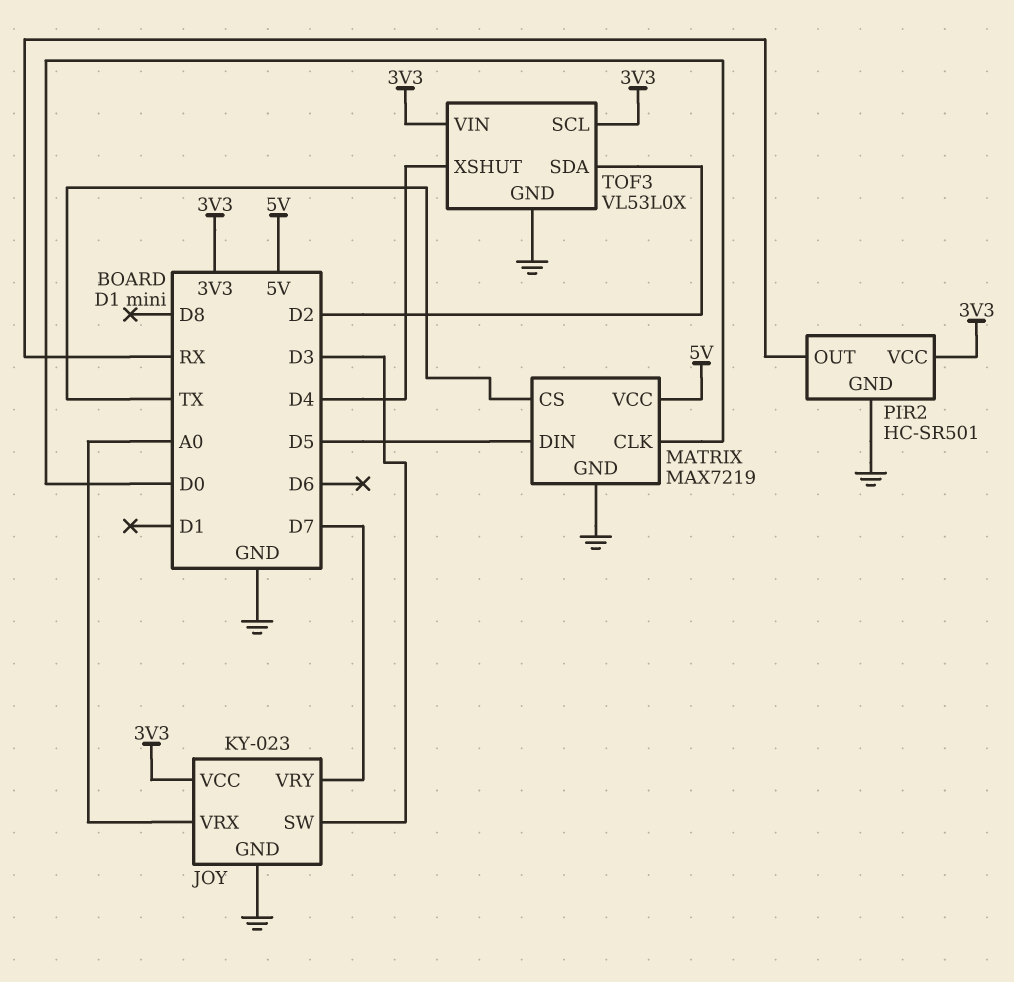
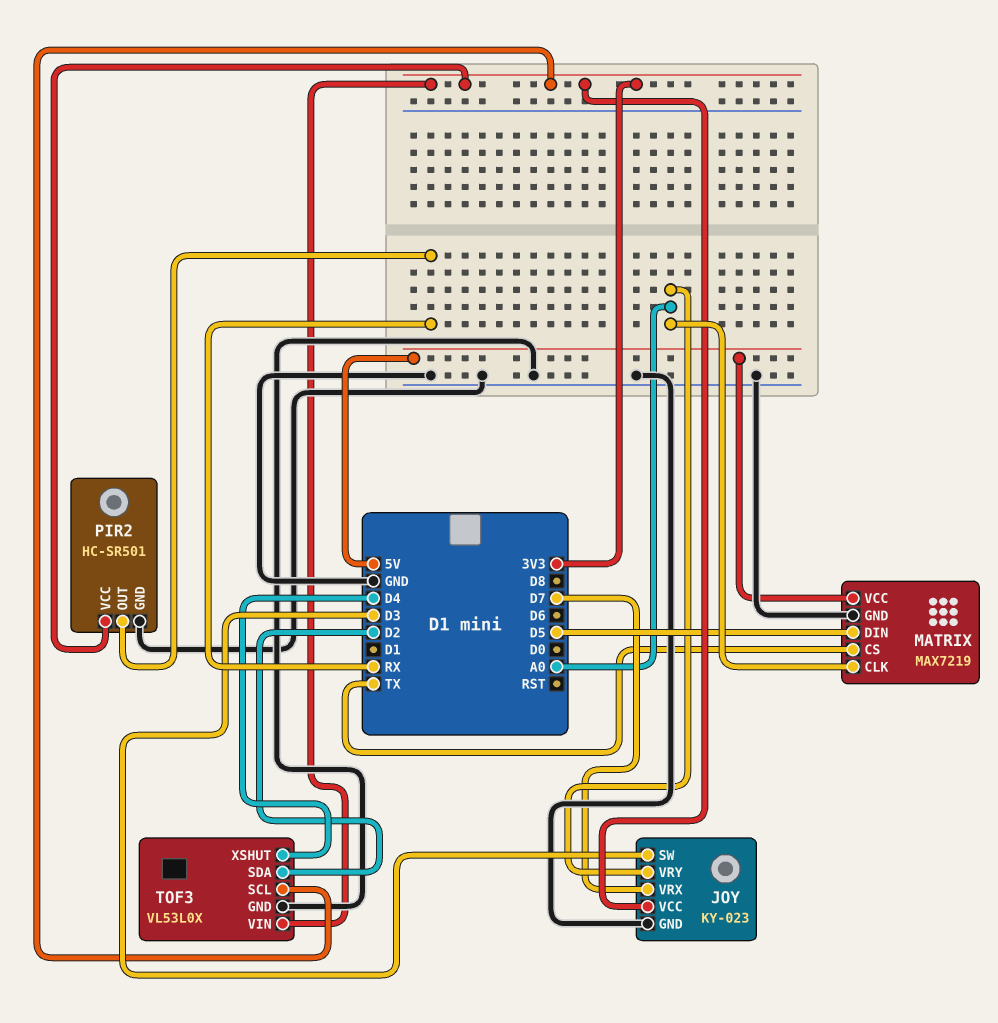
JOY pin VRX: A0 -> D7
JOY pin VRY: D7 -> A0
MATRIX pin CLK: D0 -> A0

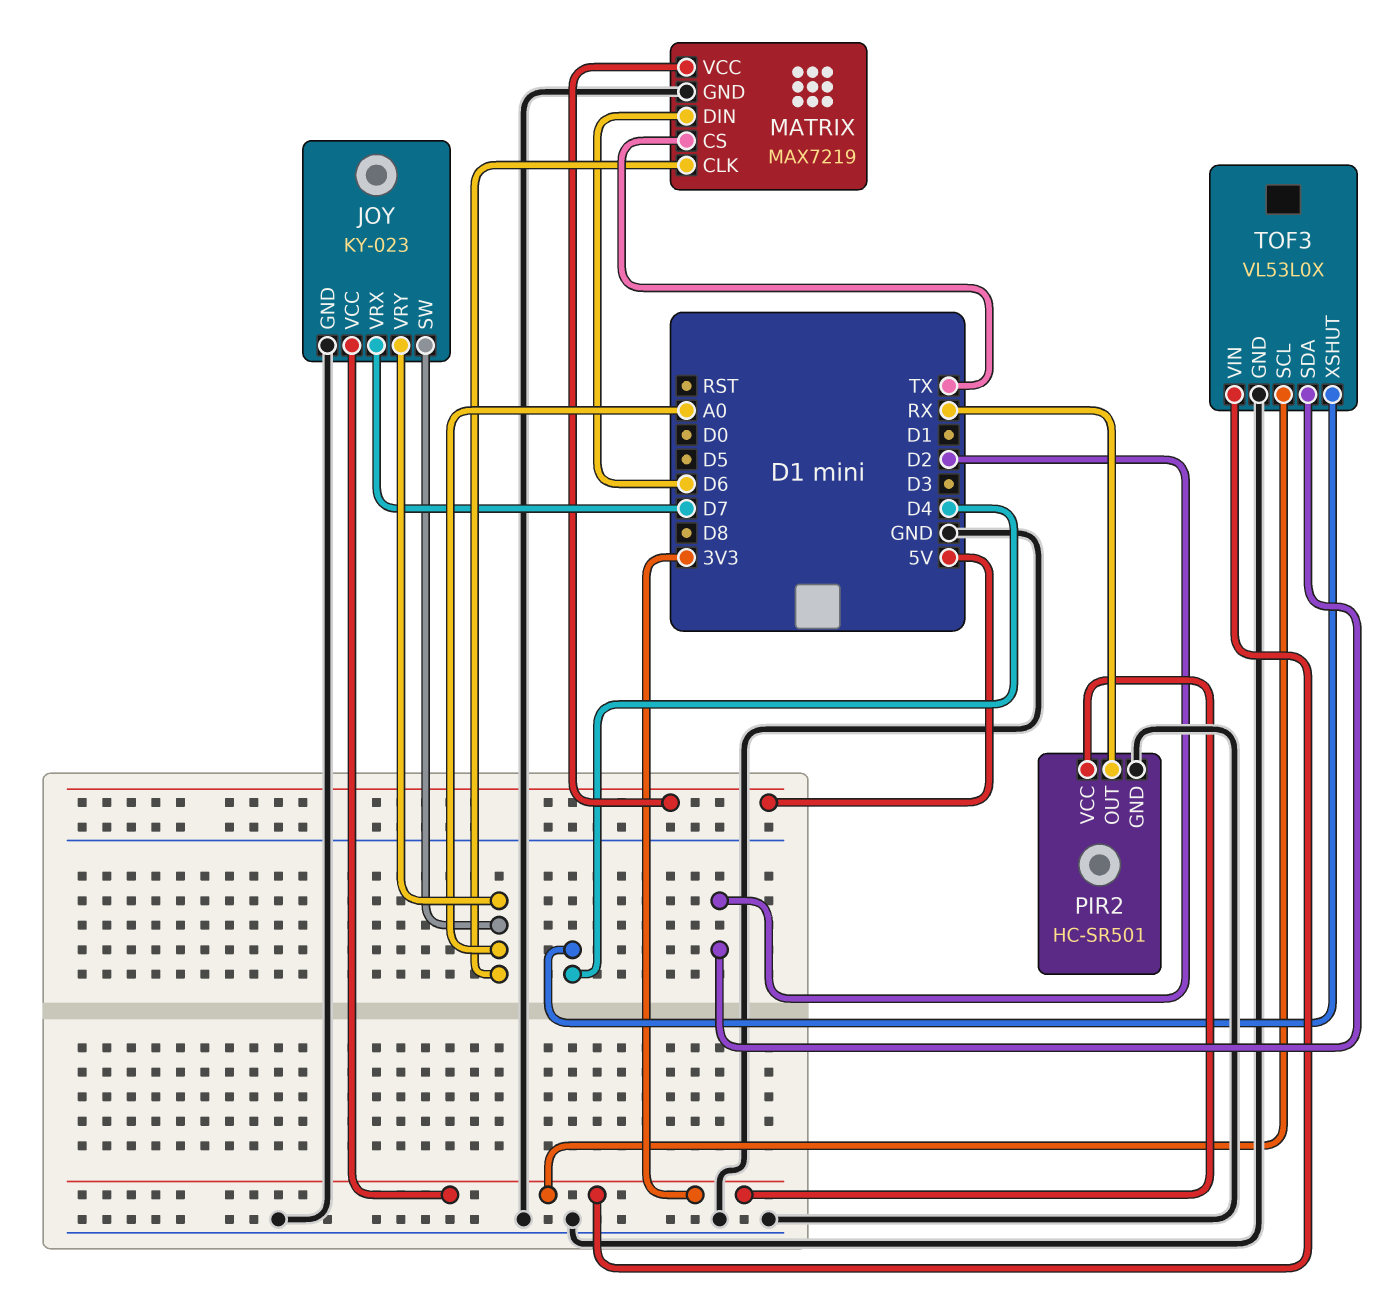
JOY pin SW: D3 -> A0
MATRIX pin DIN: D5 -> D6

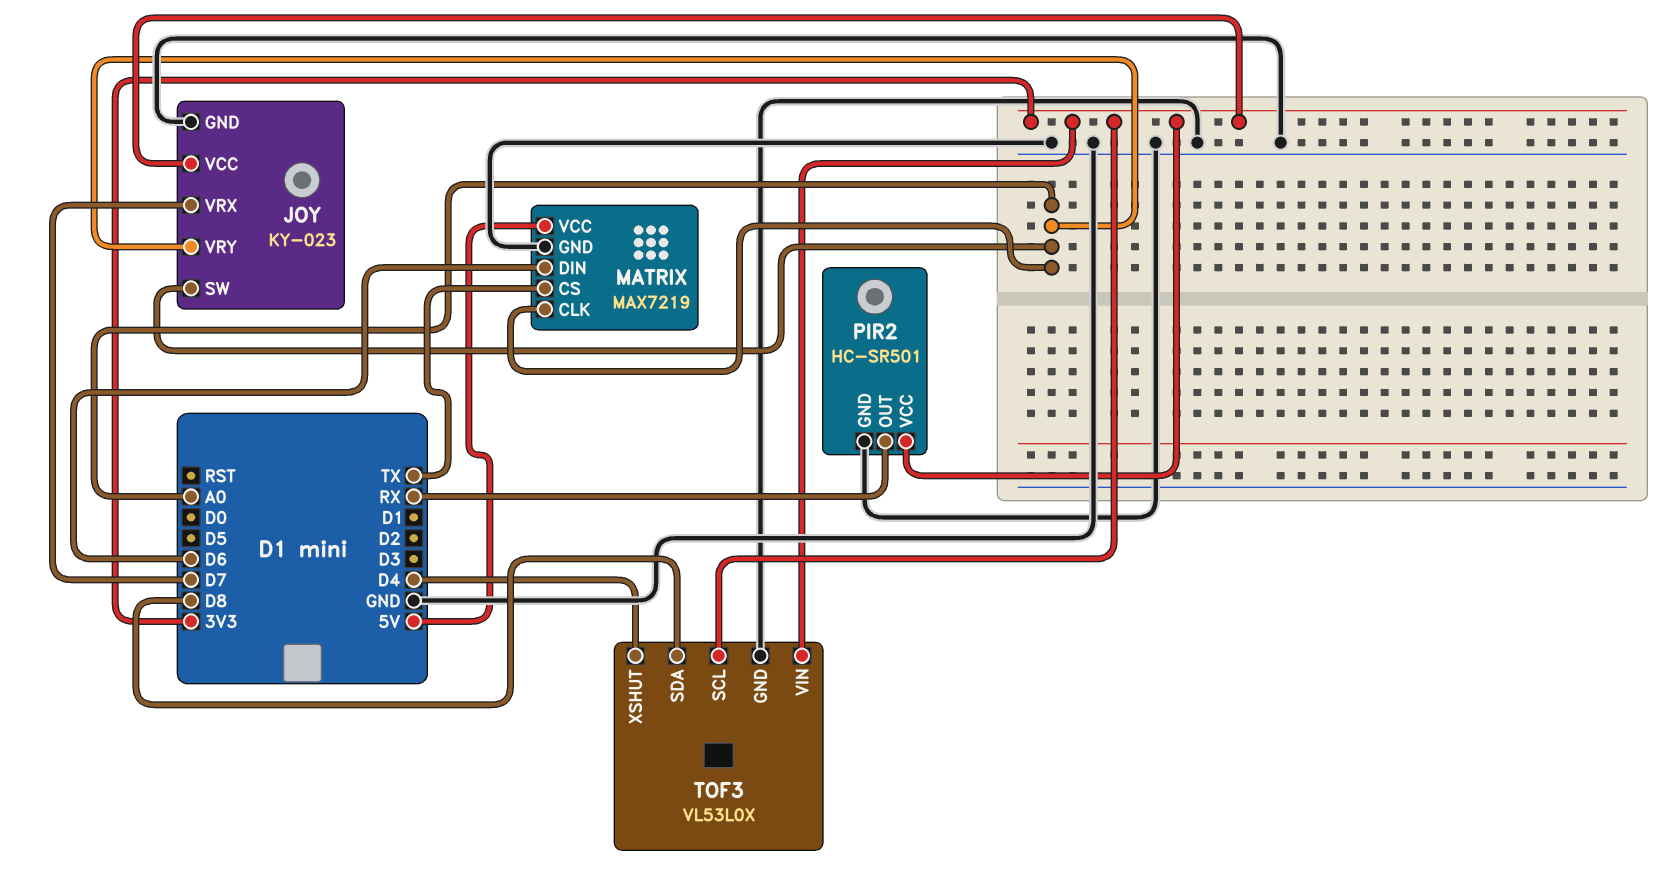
TOF3 pin SDA: D2 -> D8

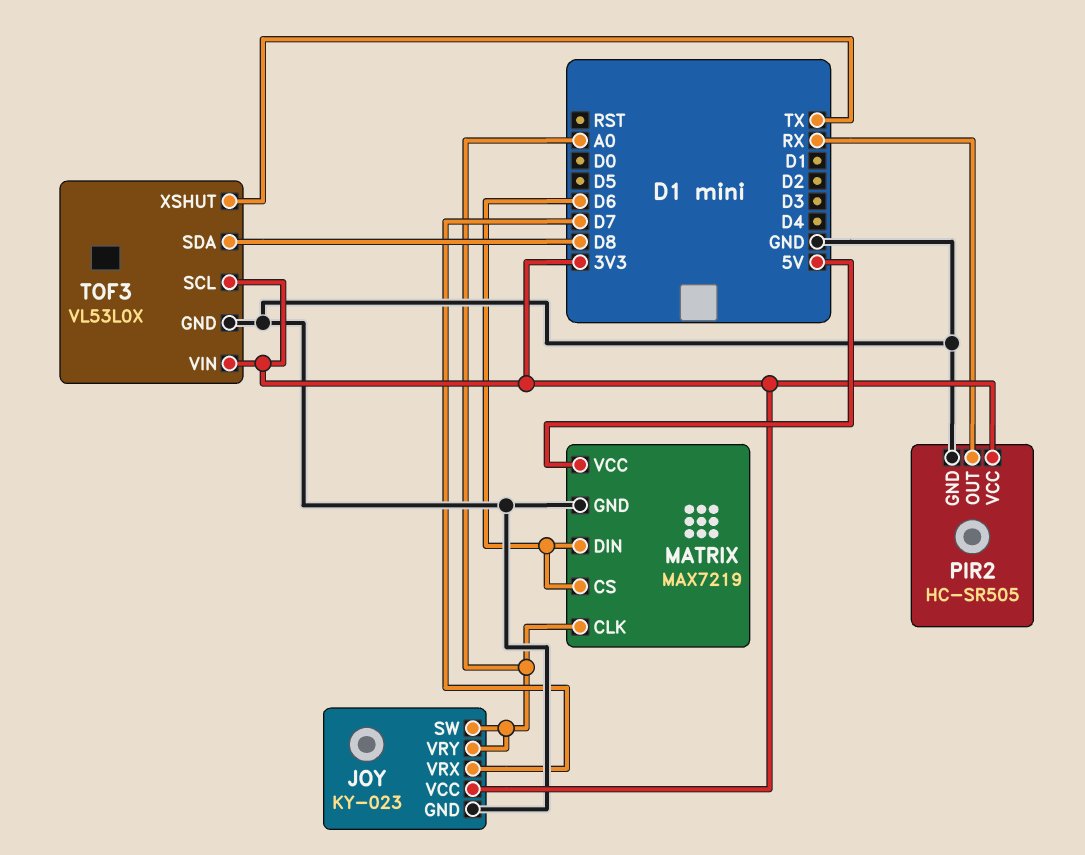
MATRIX pin CS: TX -> D6
PIR2: HC-SR501 -> HC-SR505
TOF3 pin XSHUT: D4 -> TX

